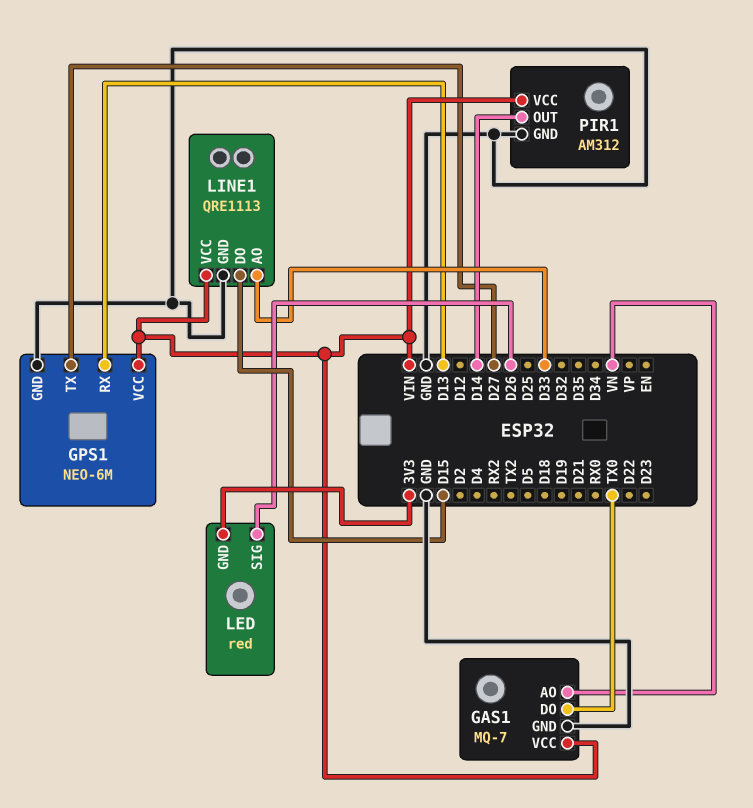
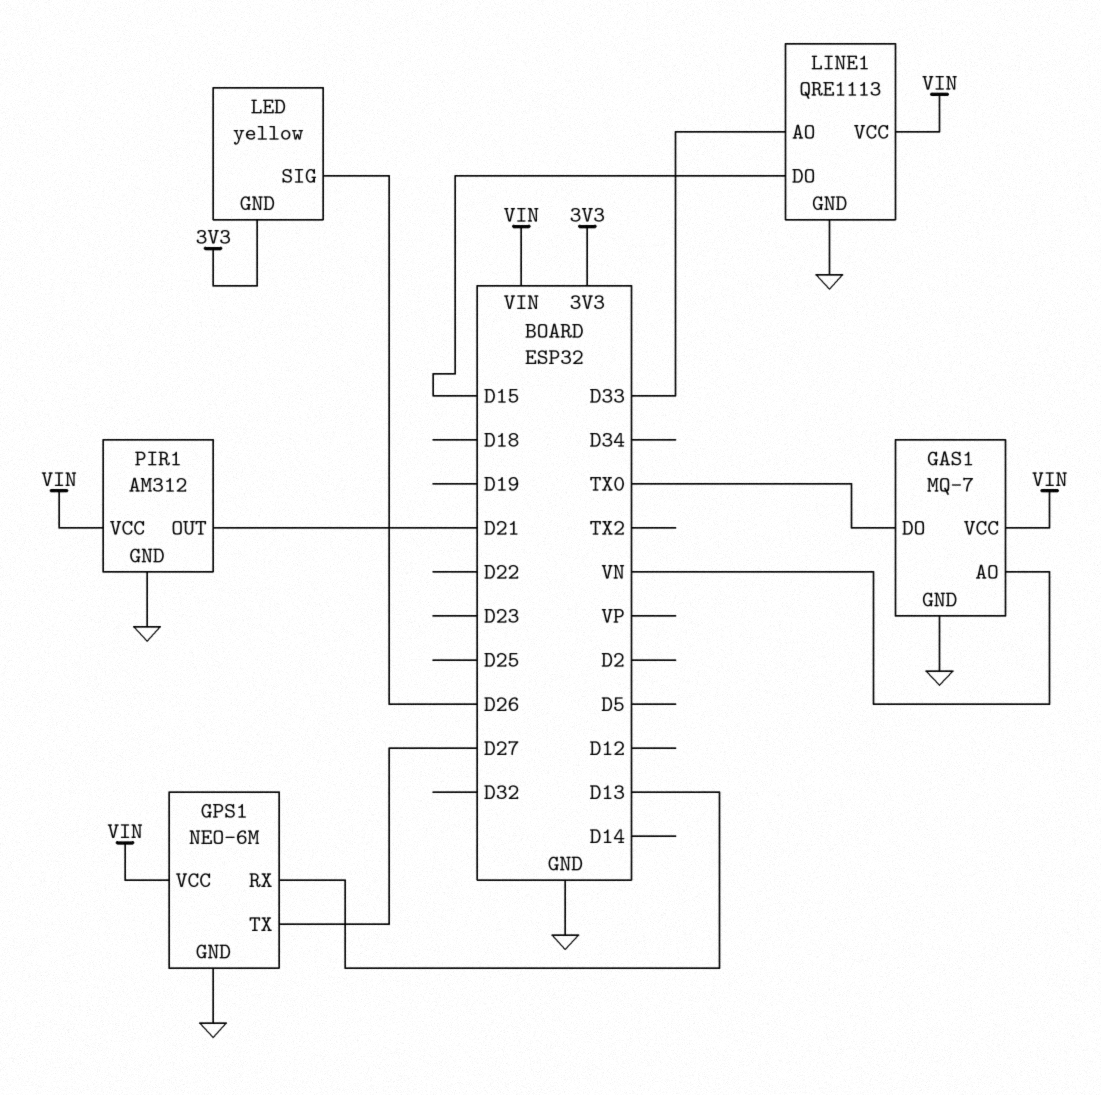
LED: red -> yellow
PIR1 pin OUT: D14 -> D21

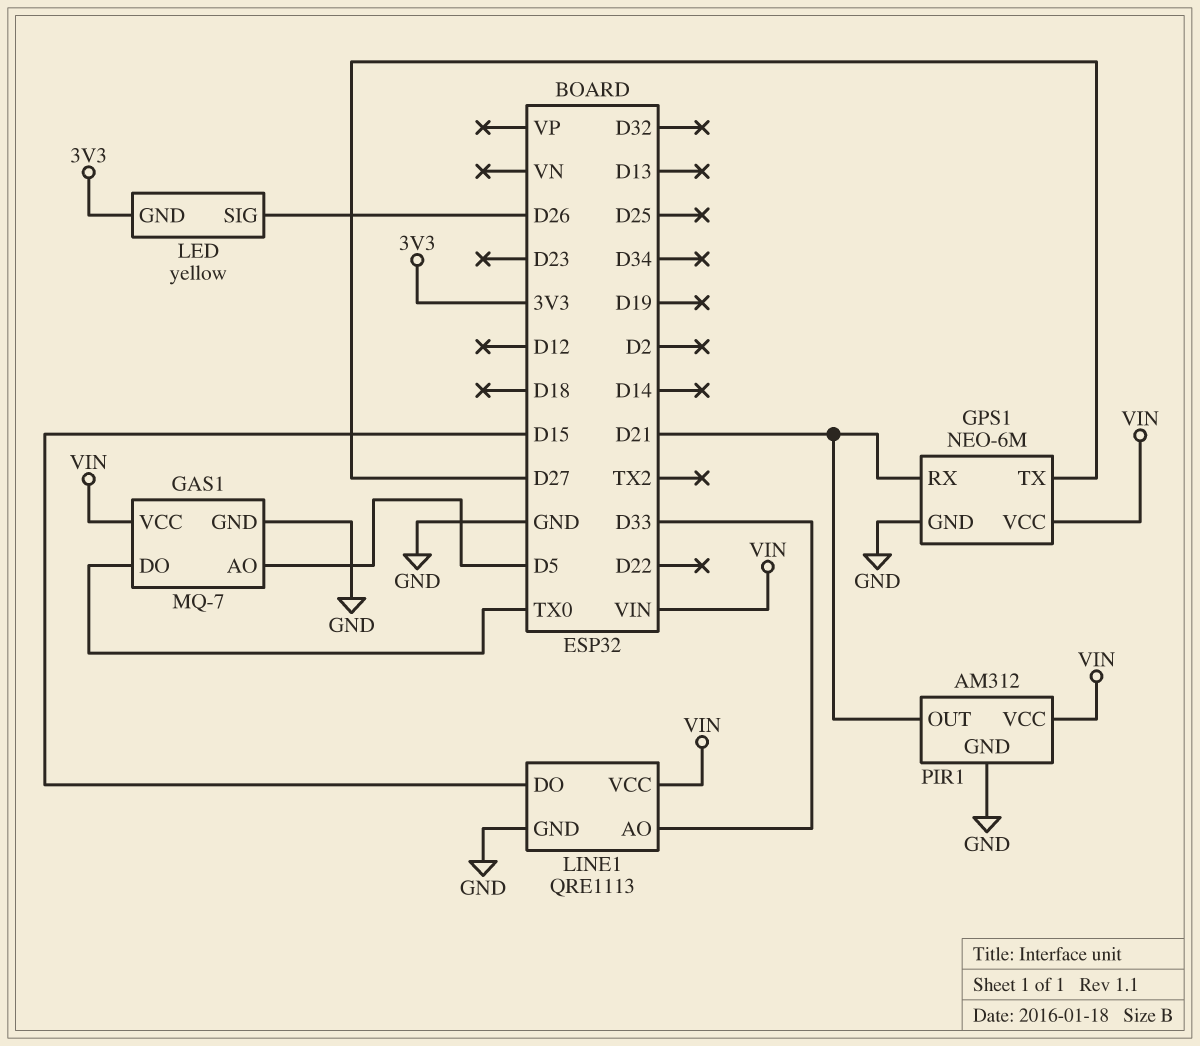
GAS1 pin AO: VN -> D5
GPS1 pin RX: D13 -> D21

